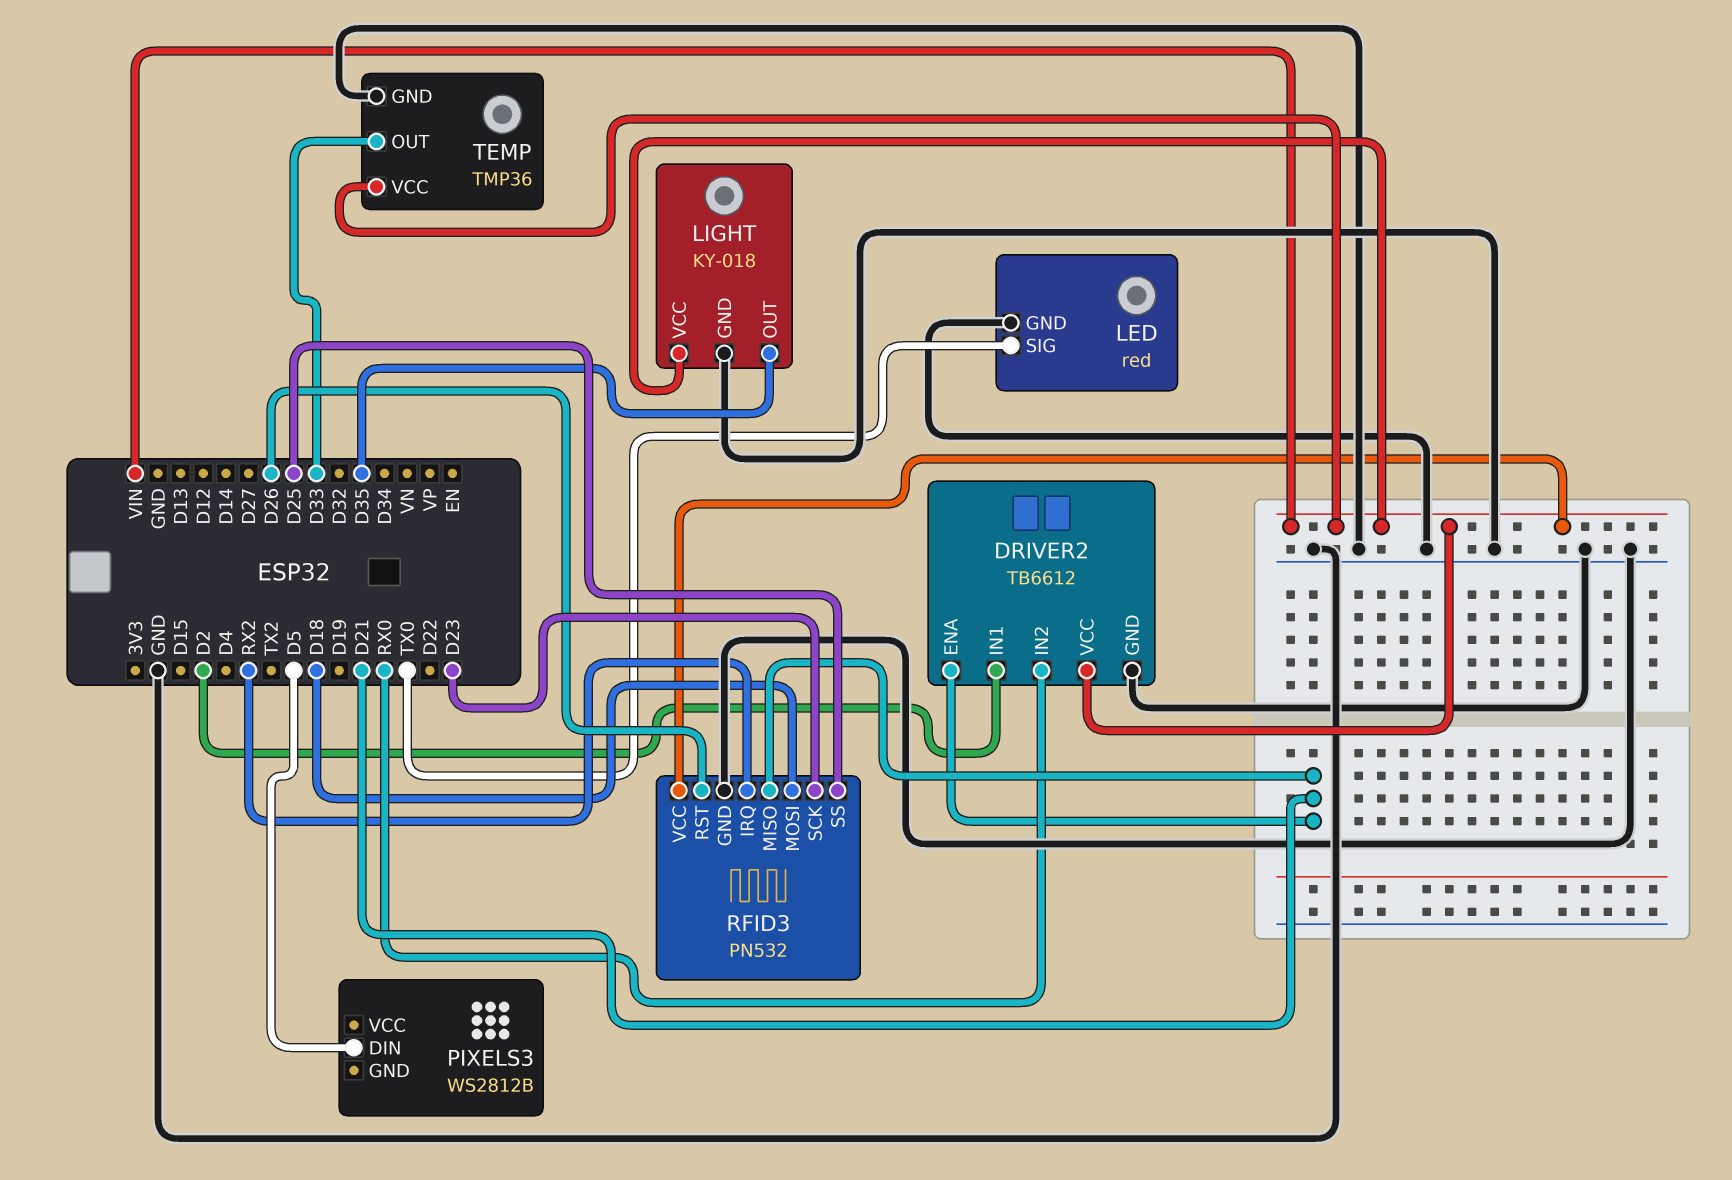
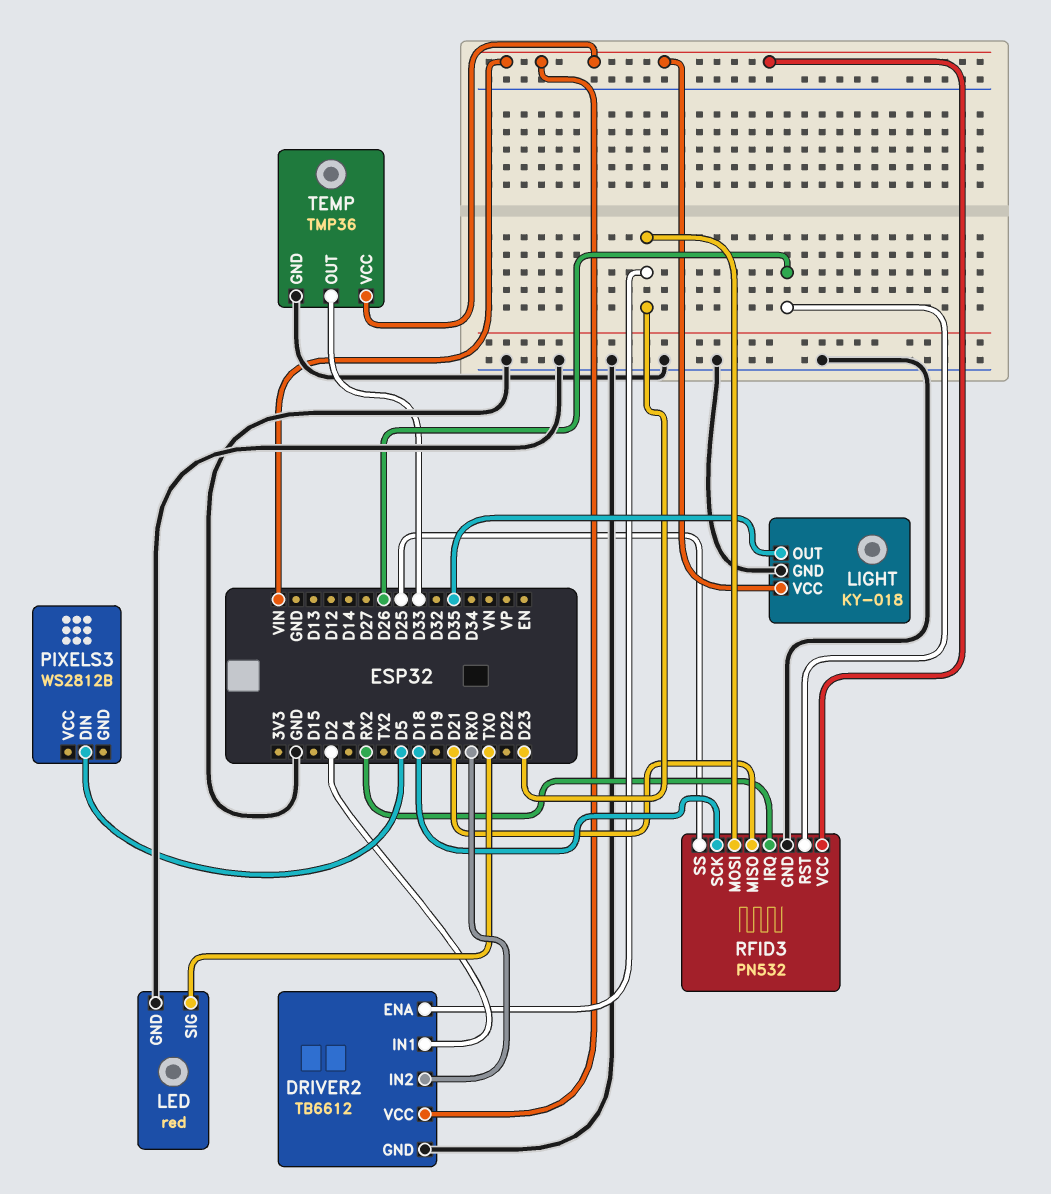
DRIVER2 pin ENA: D21 -> D23
RFID3 pin MOSI: D18 -> D23
RFID3 pin SCK: D23 -> D18

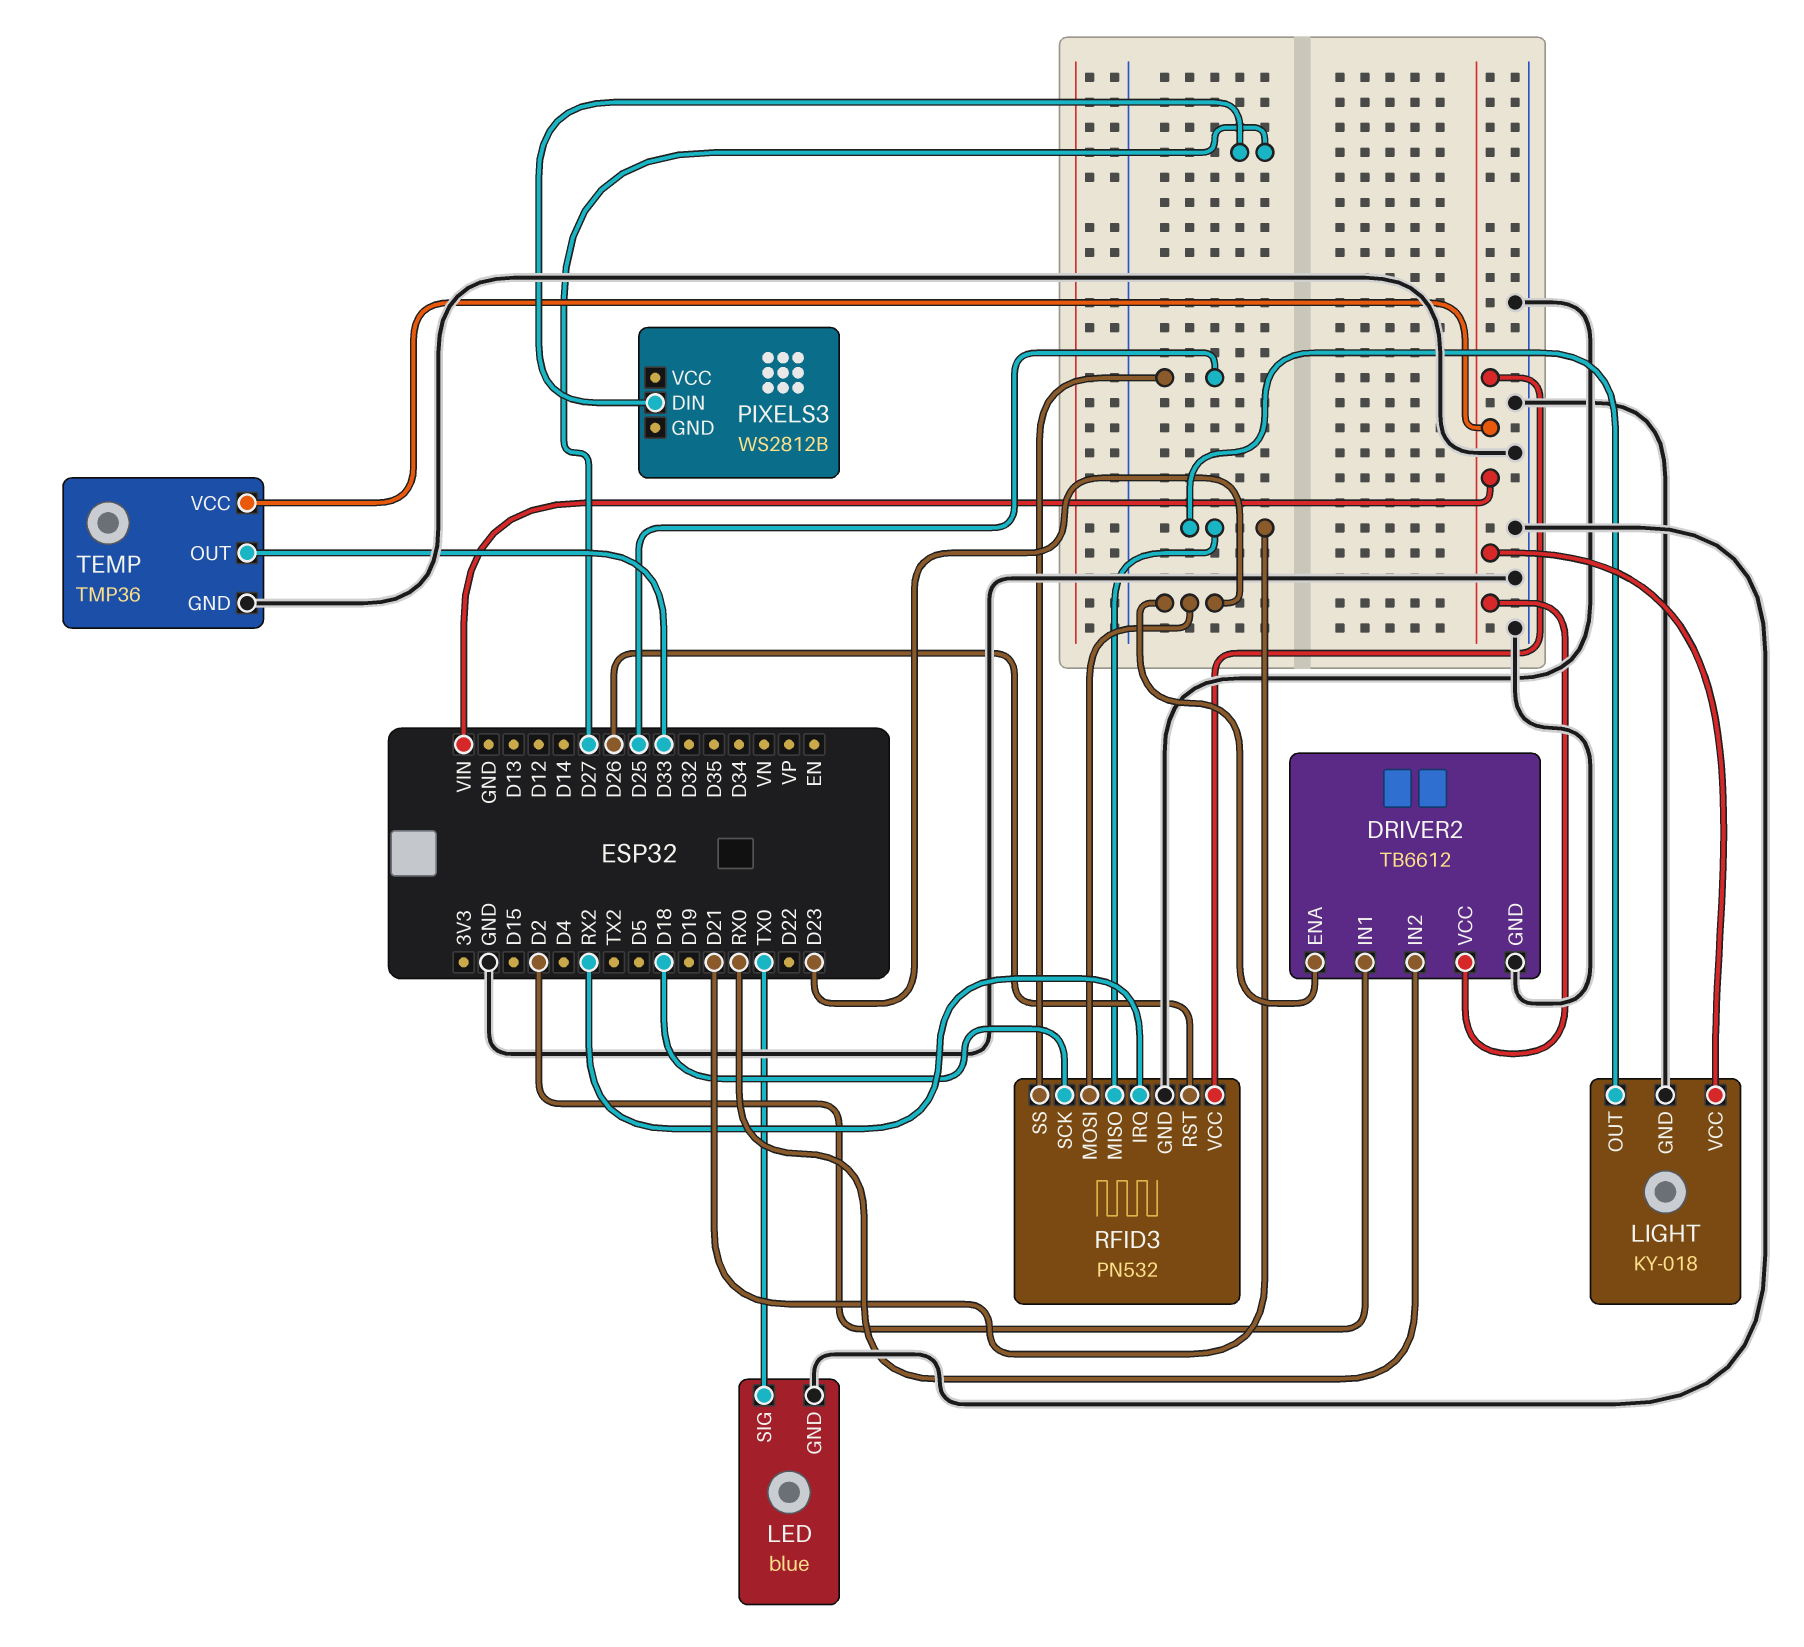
LED: red -> blue
LIGHT pin OUT: D35 -> D21
PIXELS3 pin DIN: D5 -> D27

